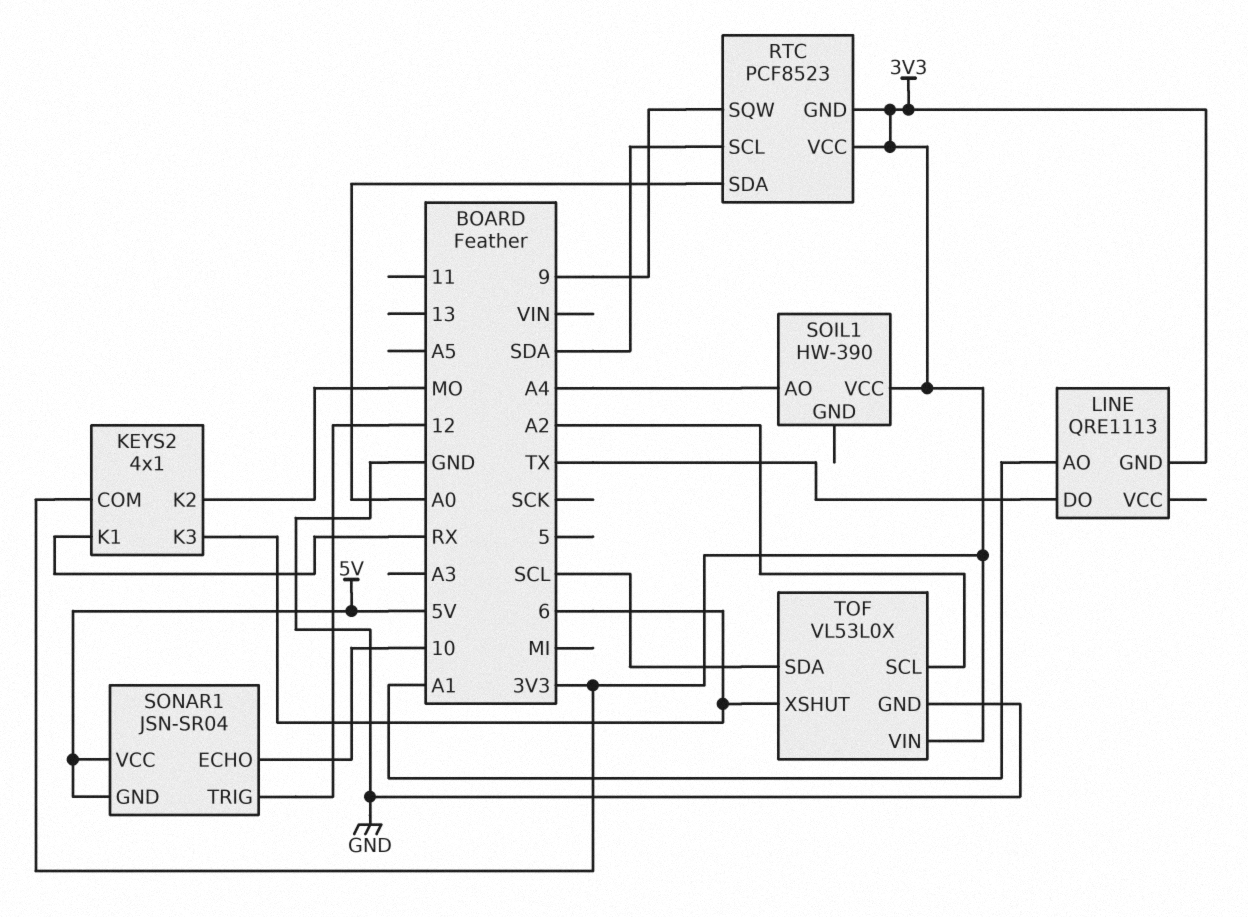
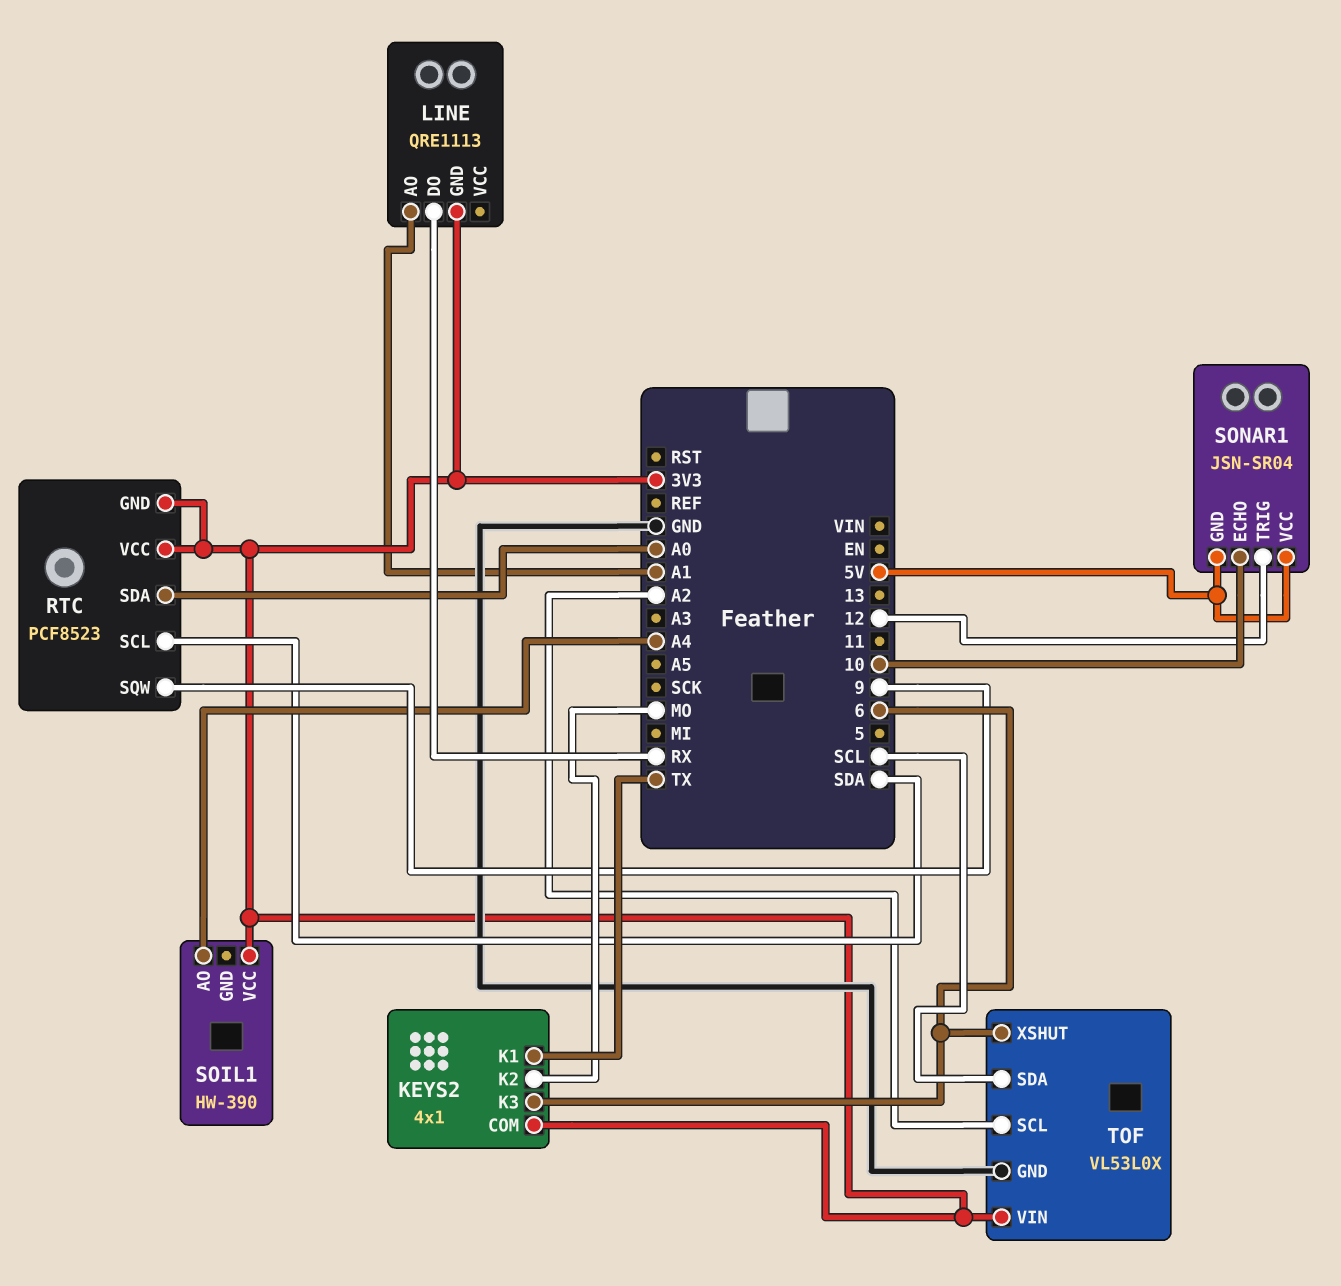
KEYS2 pin K1: RX -> TX
LINE pin DO: TX -> RX

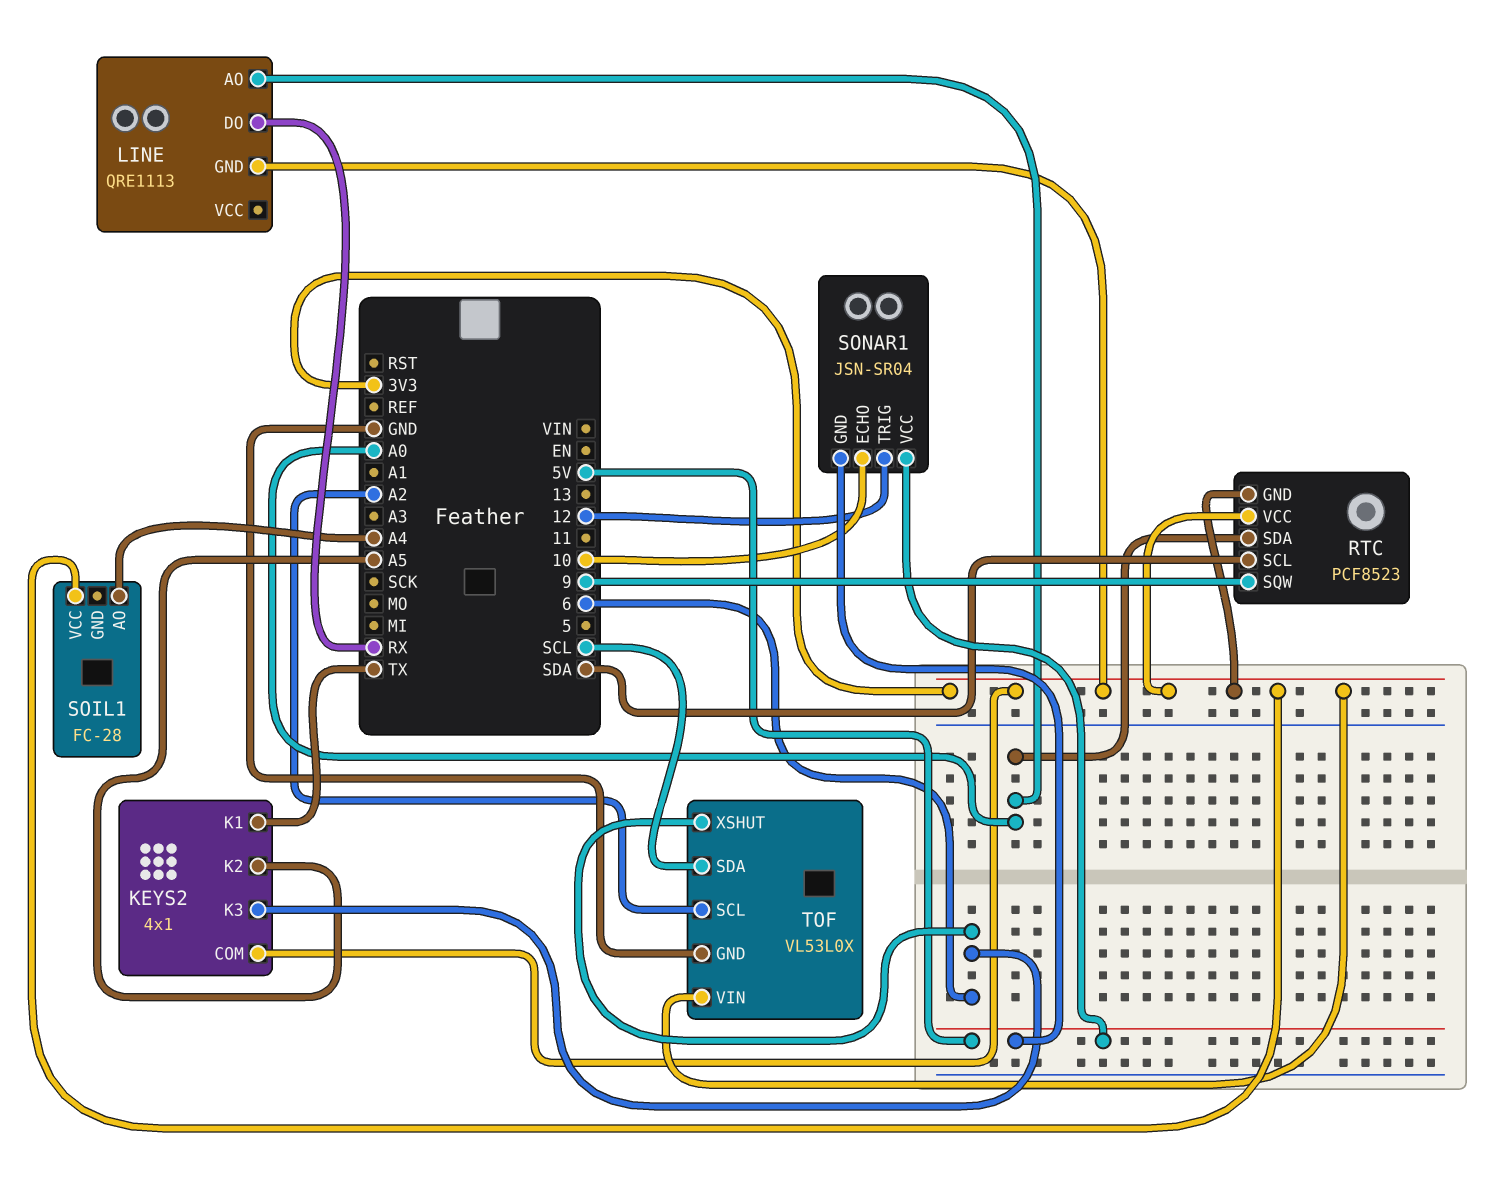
KEYS2 pin K2: MO -> A5
LINE pin AO: A1 -> A0
SOIL1: HW-390 -> FC-28

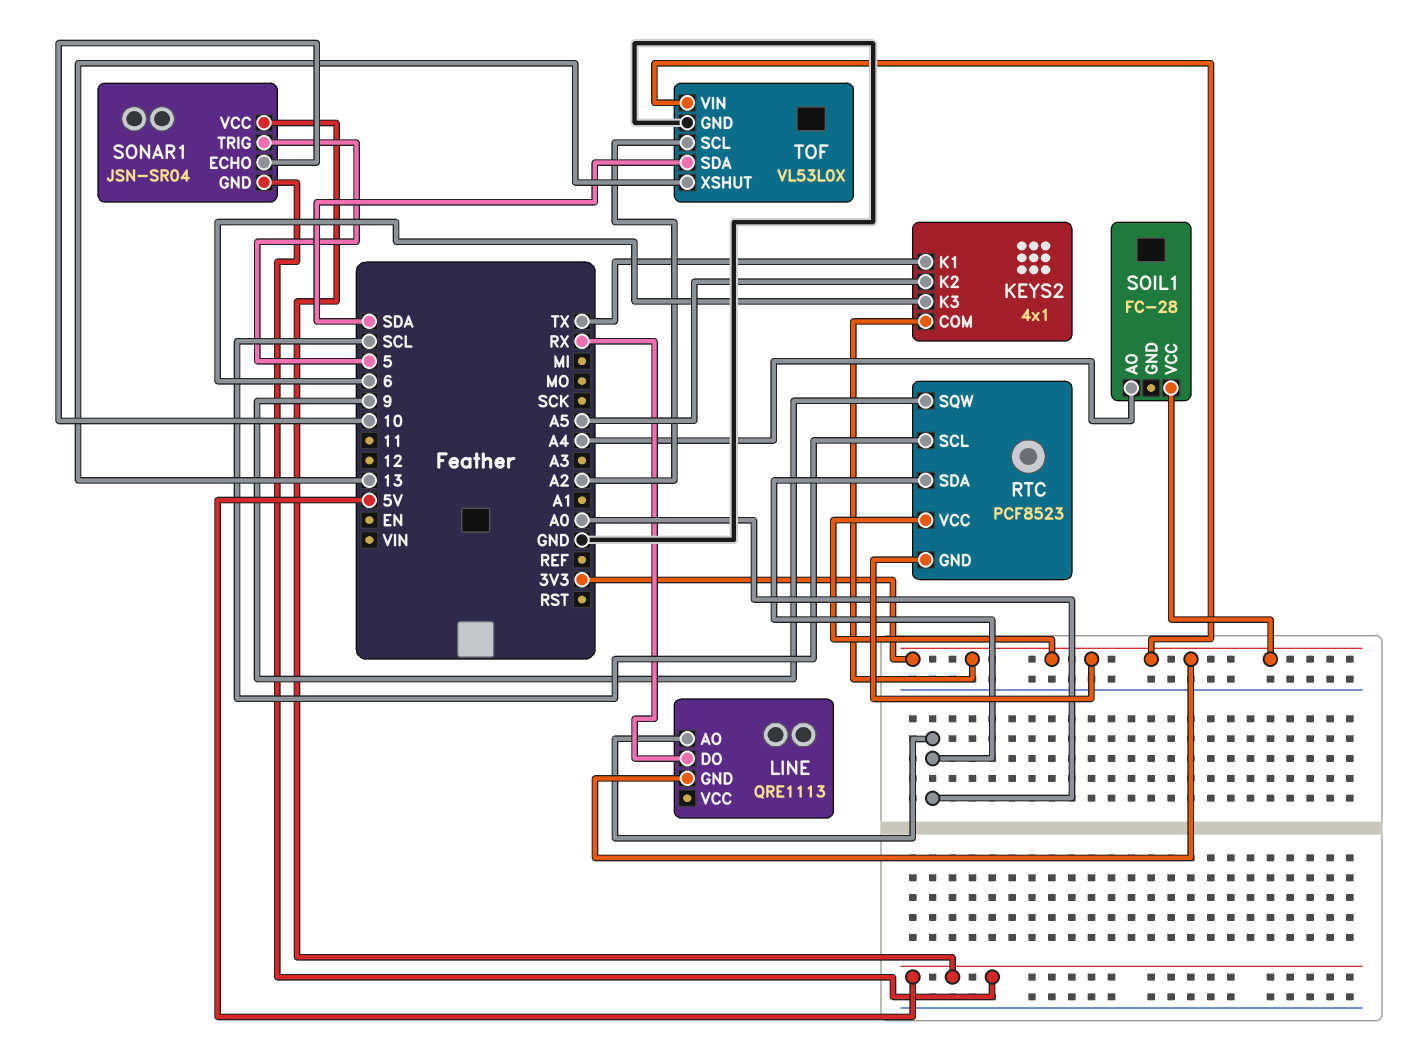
RTC pin SCL: SDA -> SCL
SONAR1 pin TRIG: 12 -> 5
TOF pin SDA: SCL -> SDA
TOF pin XSHUT: 6 -> 13

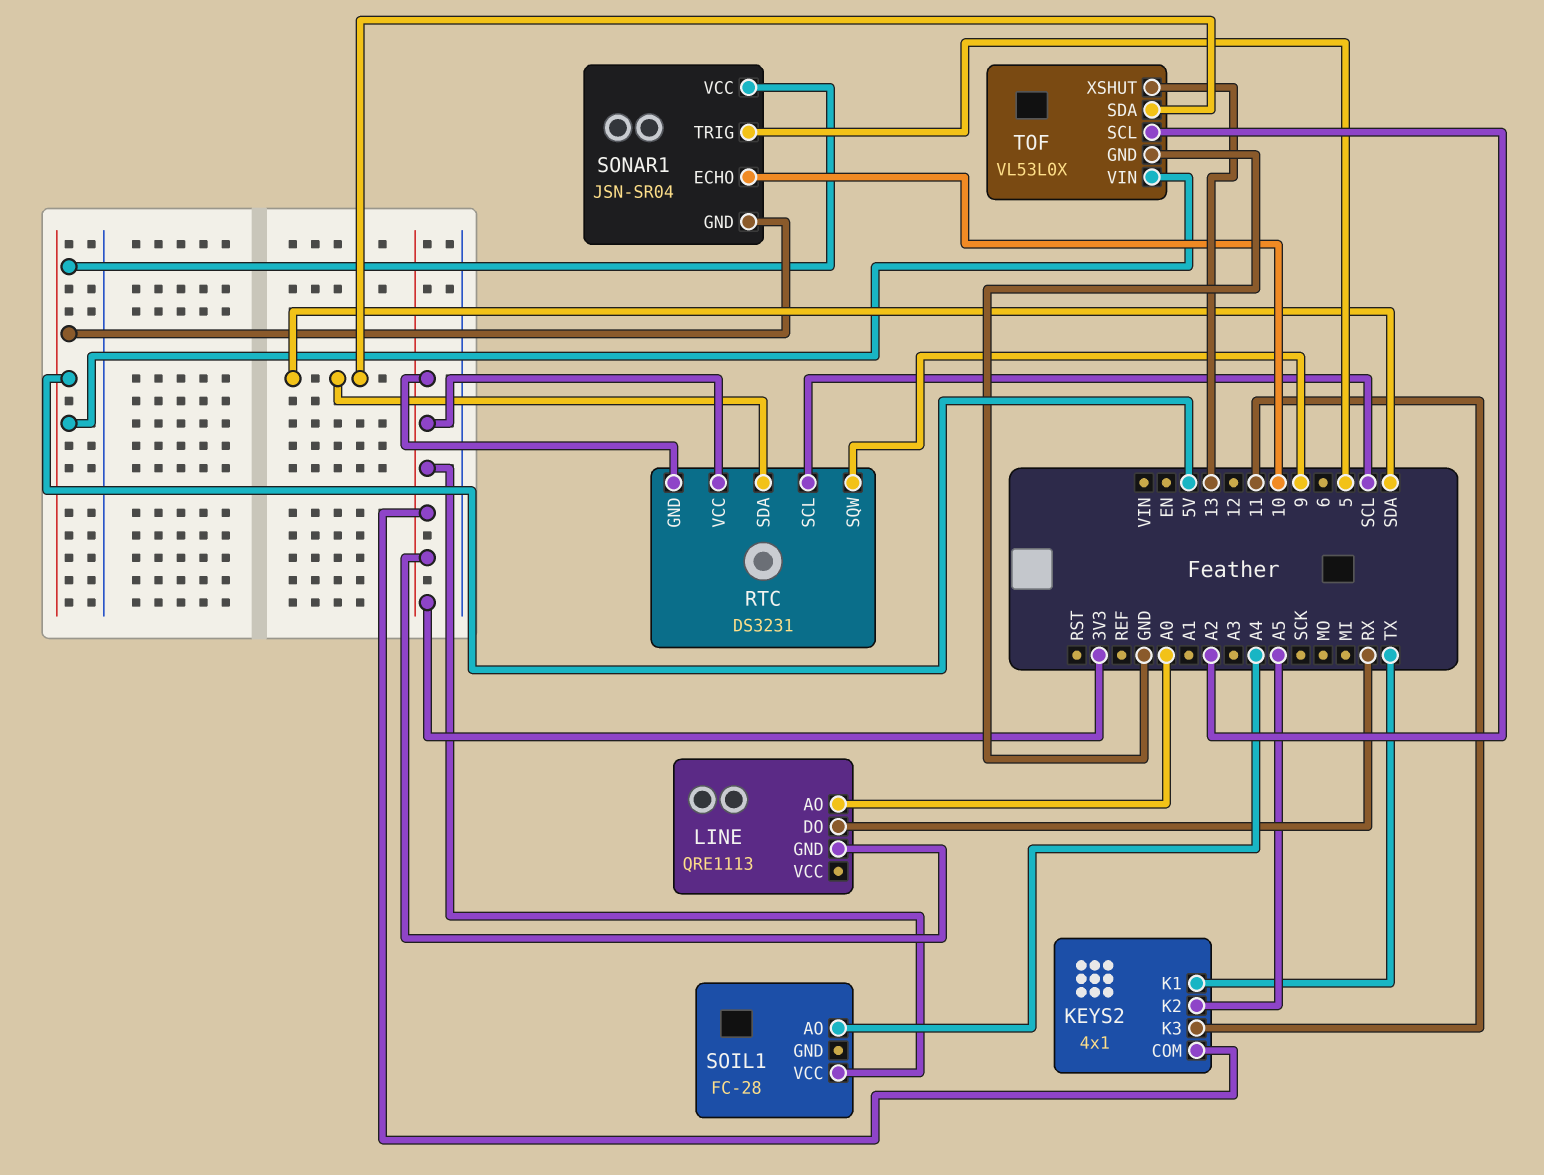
KEYS2 pin K3: 6 -> 11
RTC: PCF8523 -> DS3231
RTC pin SDA: A0 -> SDA
TOF pin VIN: 3V3 -> 5V

